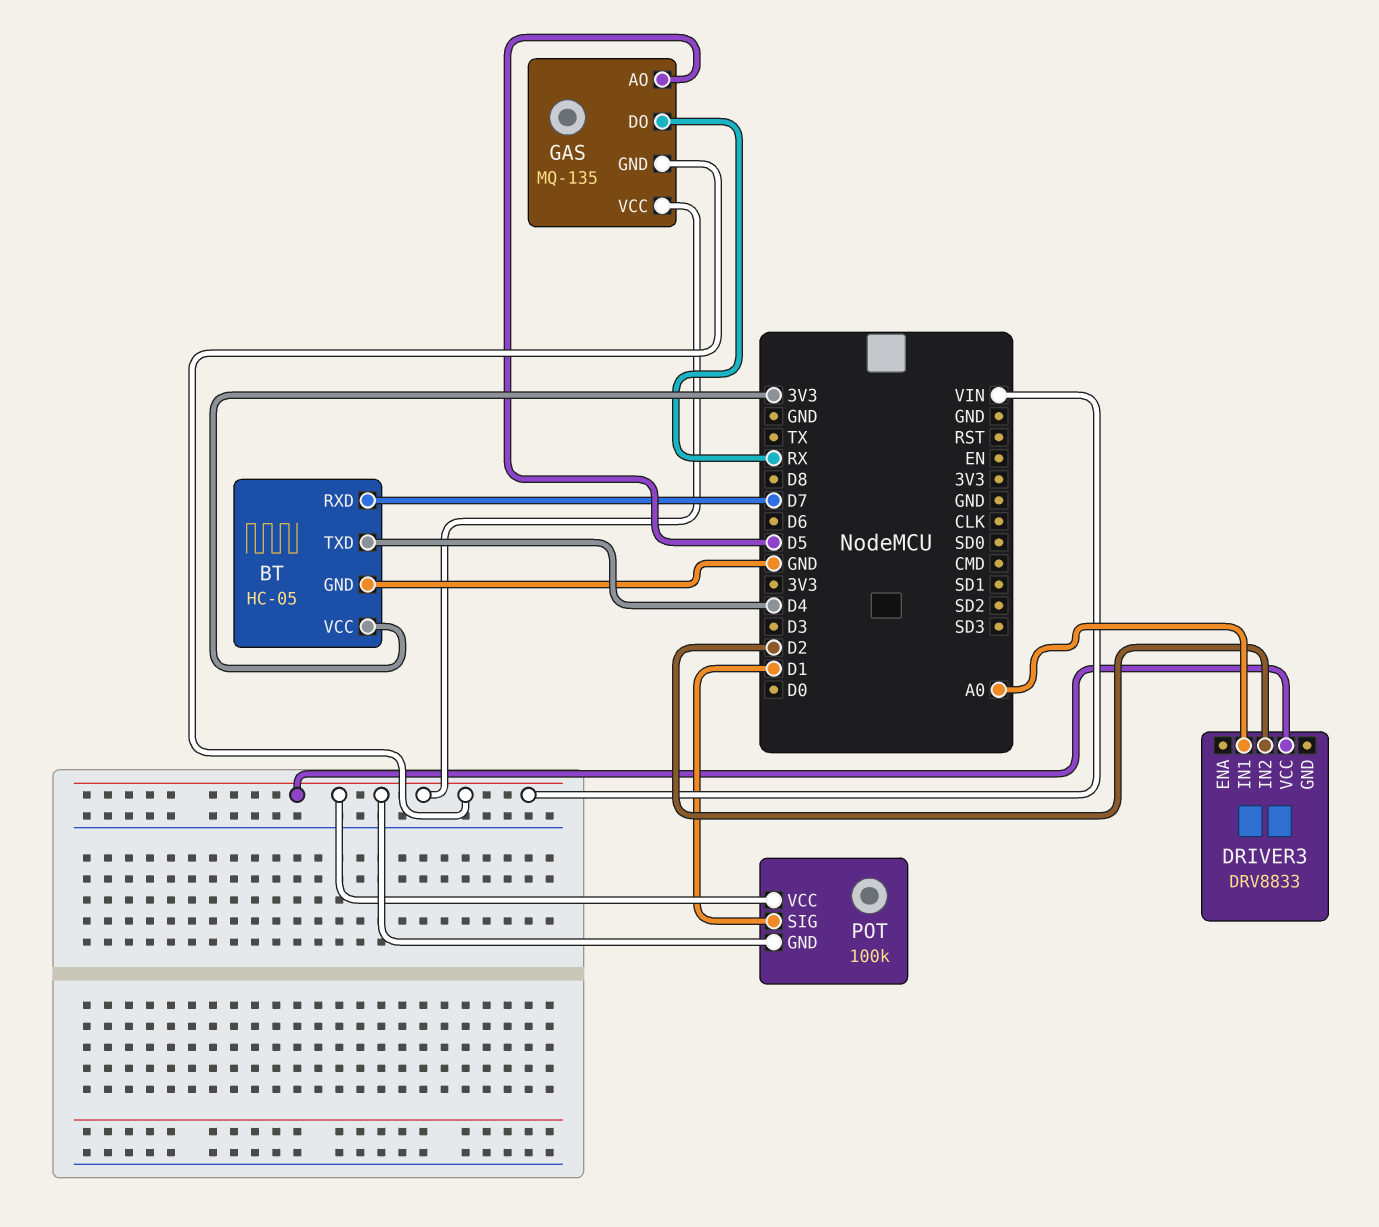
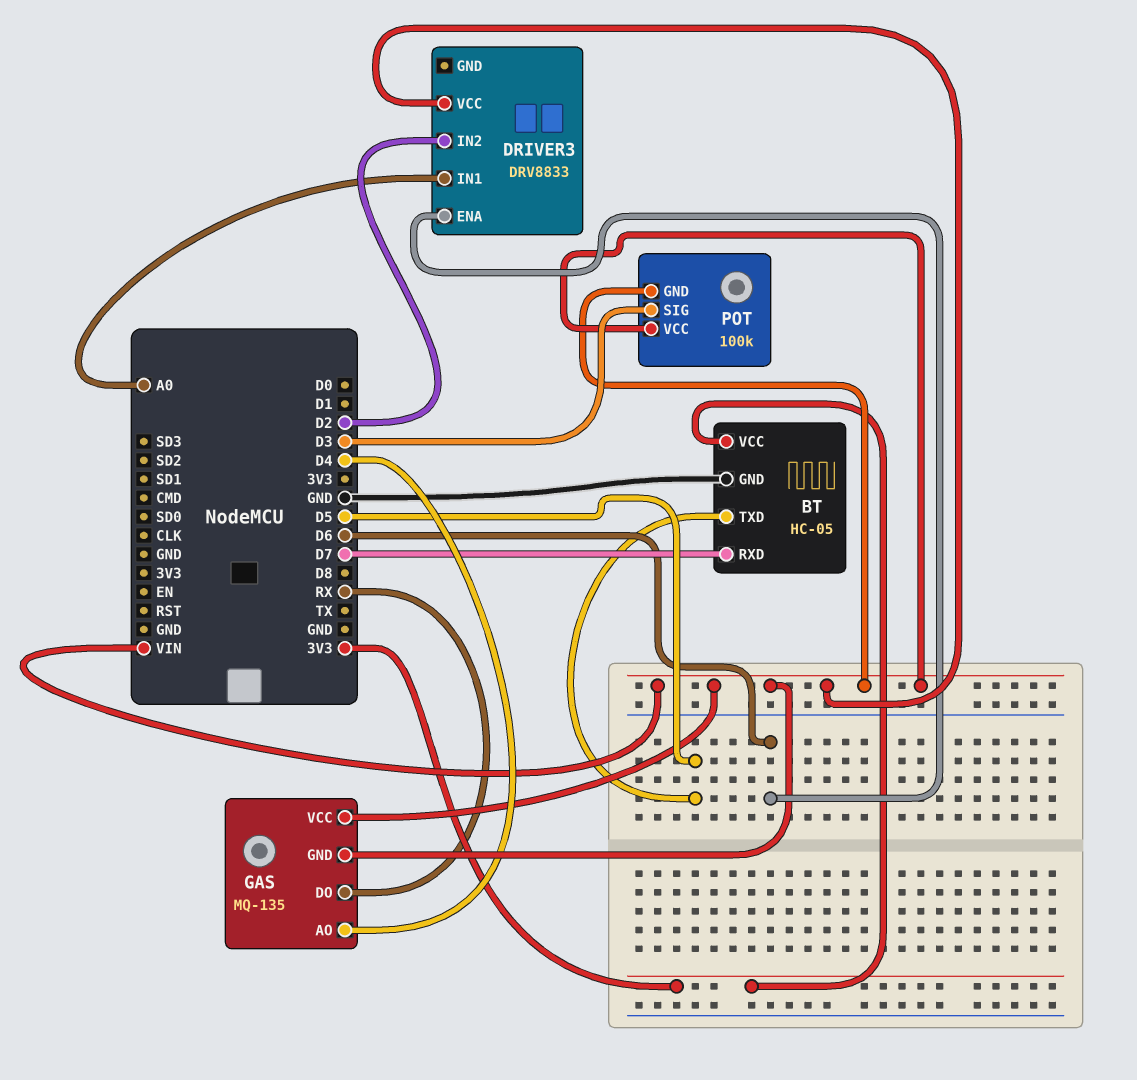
BT pin TXD: D4 -> D5
DRIVER3 pin ENA: none -> D6
GAS pin AO: D5 -> D4
POT pin SIG: D1 -> D3

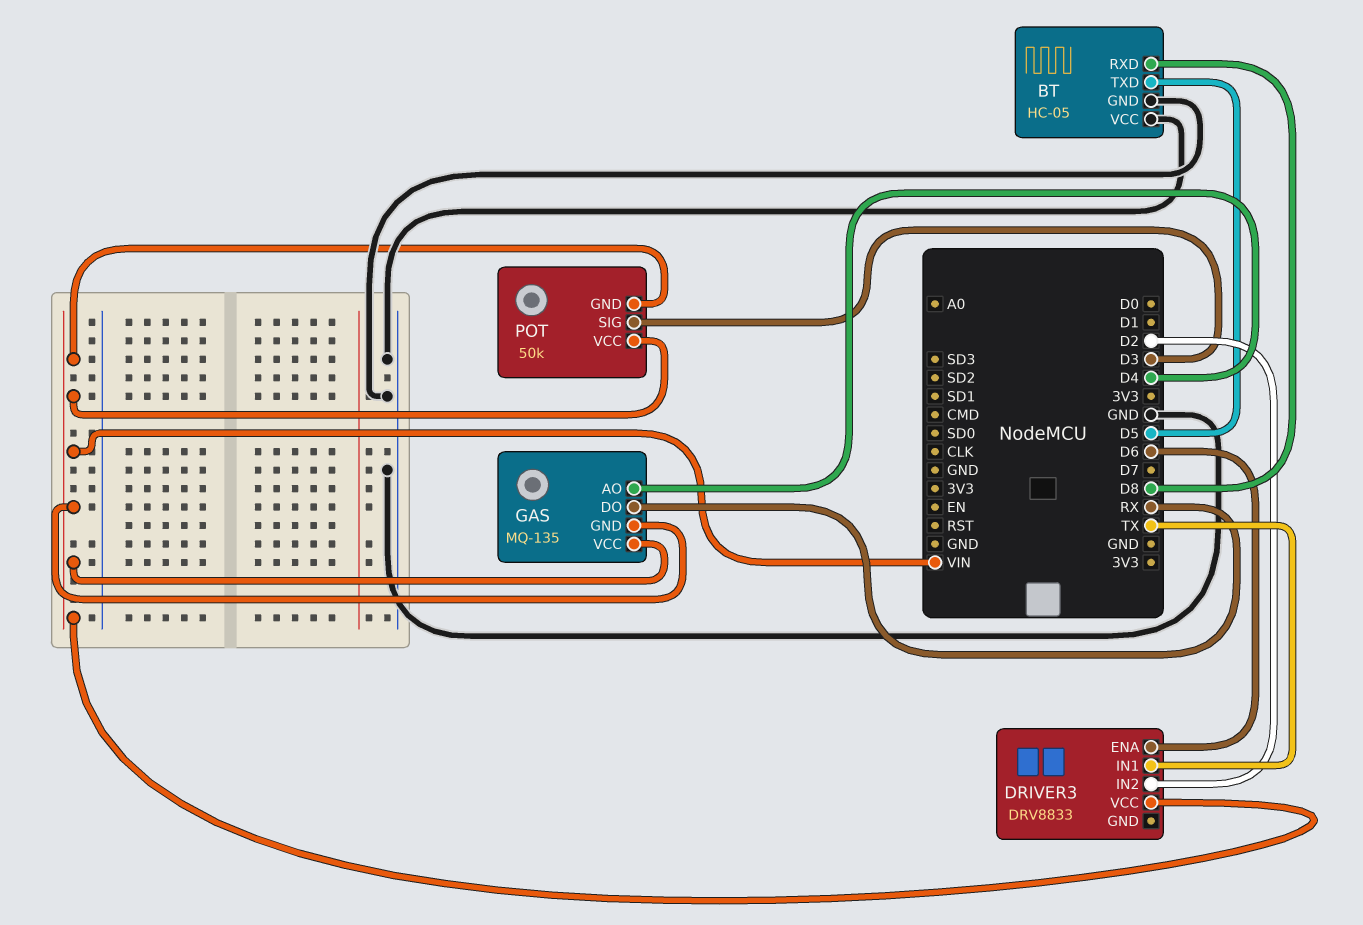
BT pin RXD: D7 -> D8
BT pin VCC: 3V3 -> GND
DRIVER3 pin IN1: A0 -> TX
POT: 100k -> 50k

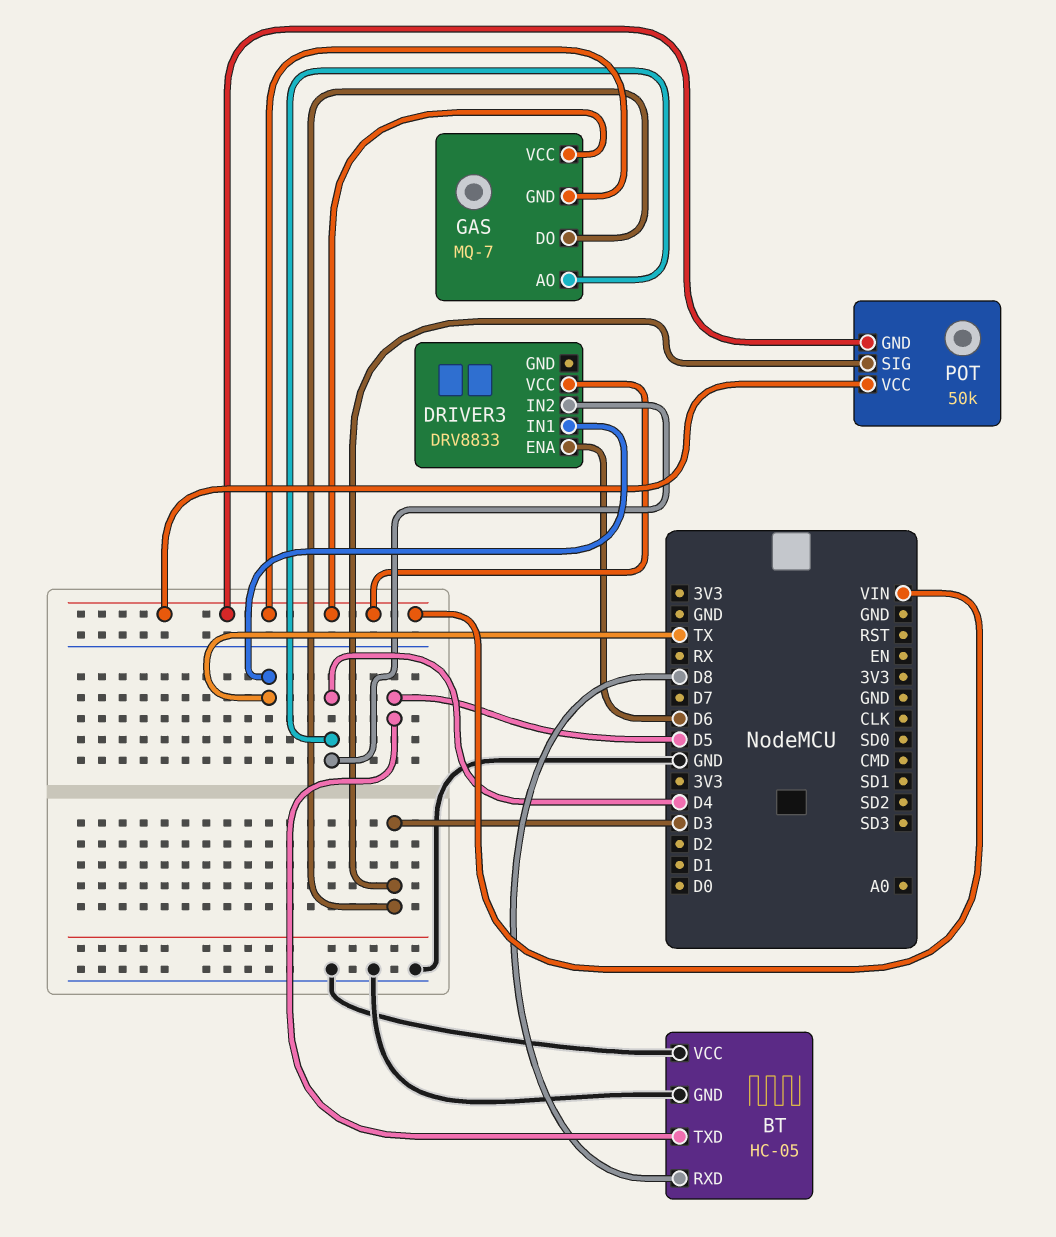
DRIVER3 pin IN2: D2 -> D4
GAS: MQ-135 -> MQ-7
GAS pin DO: RX -> D3

